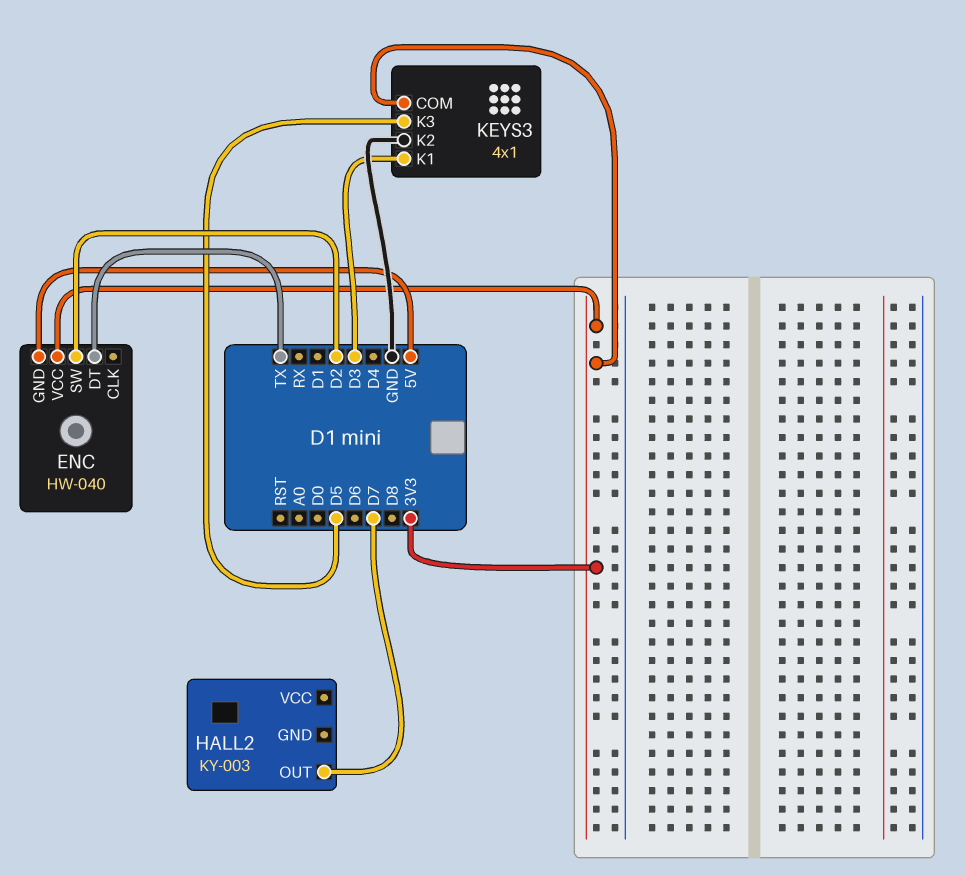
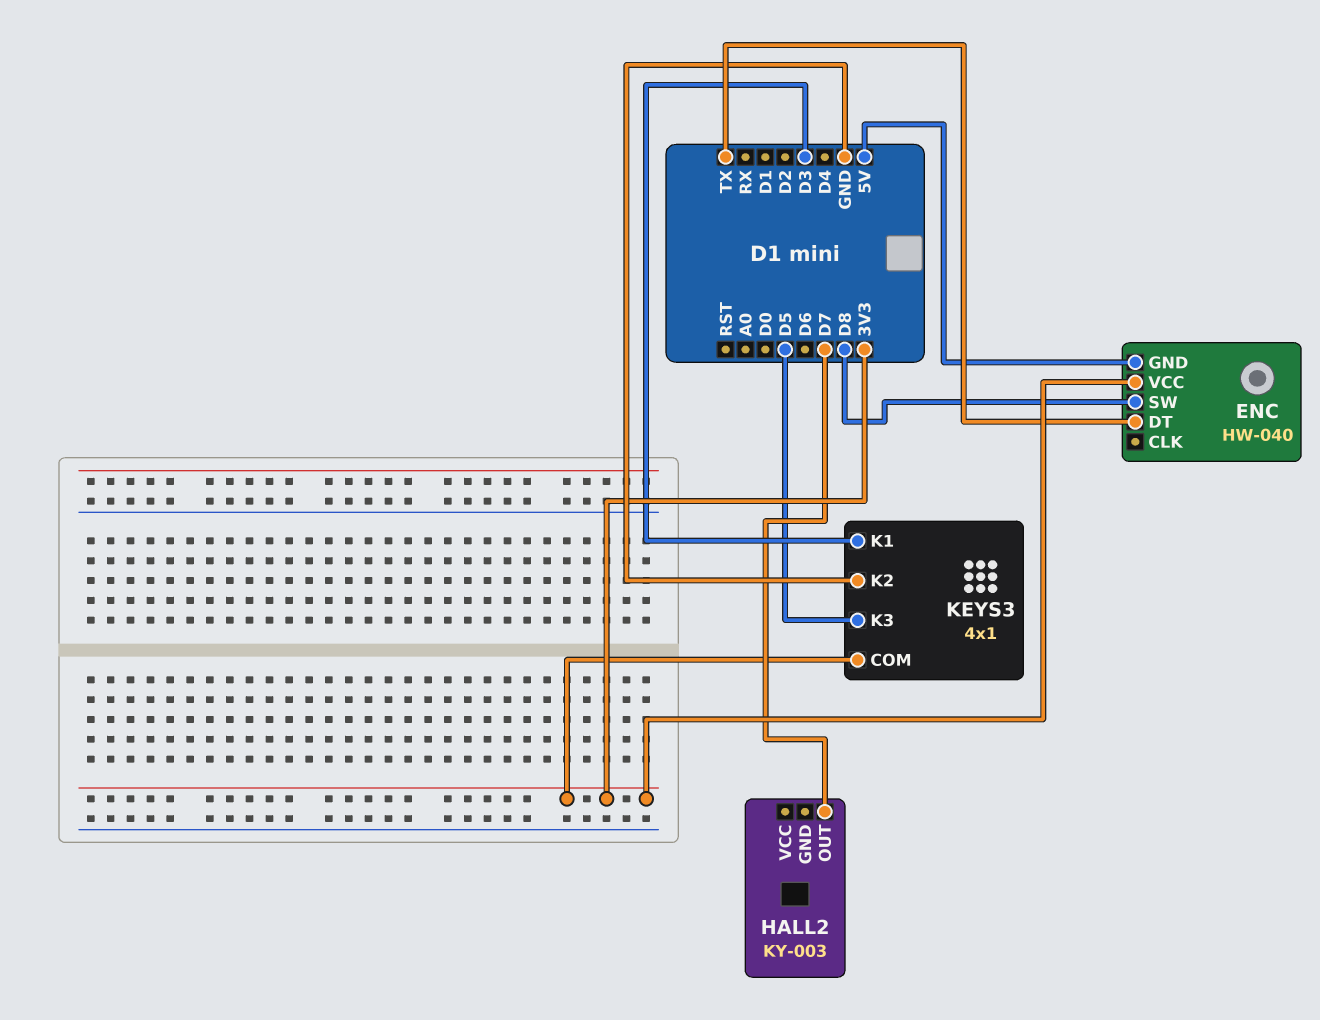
ENC pin SW: D2 -> D8

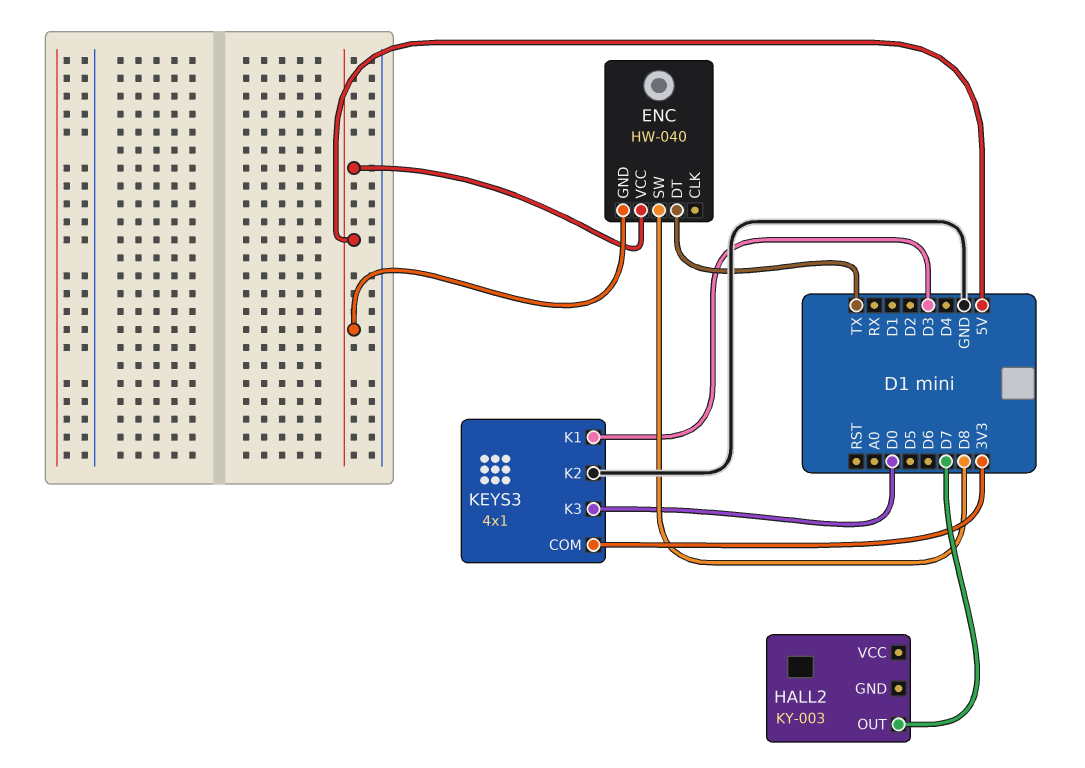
ENC pin VCC: 3V3 -> 5V
KEYS3 pin K3: D5 -> D0

